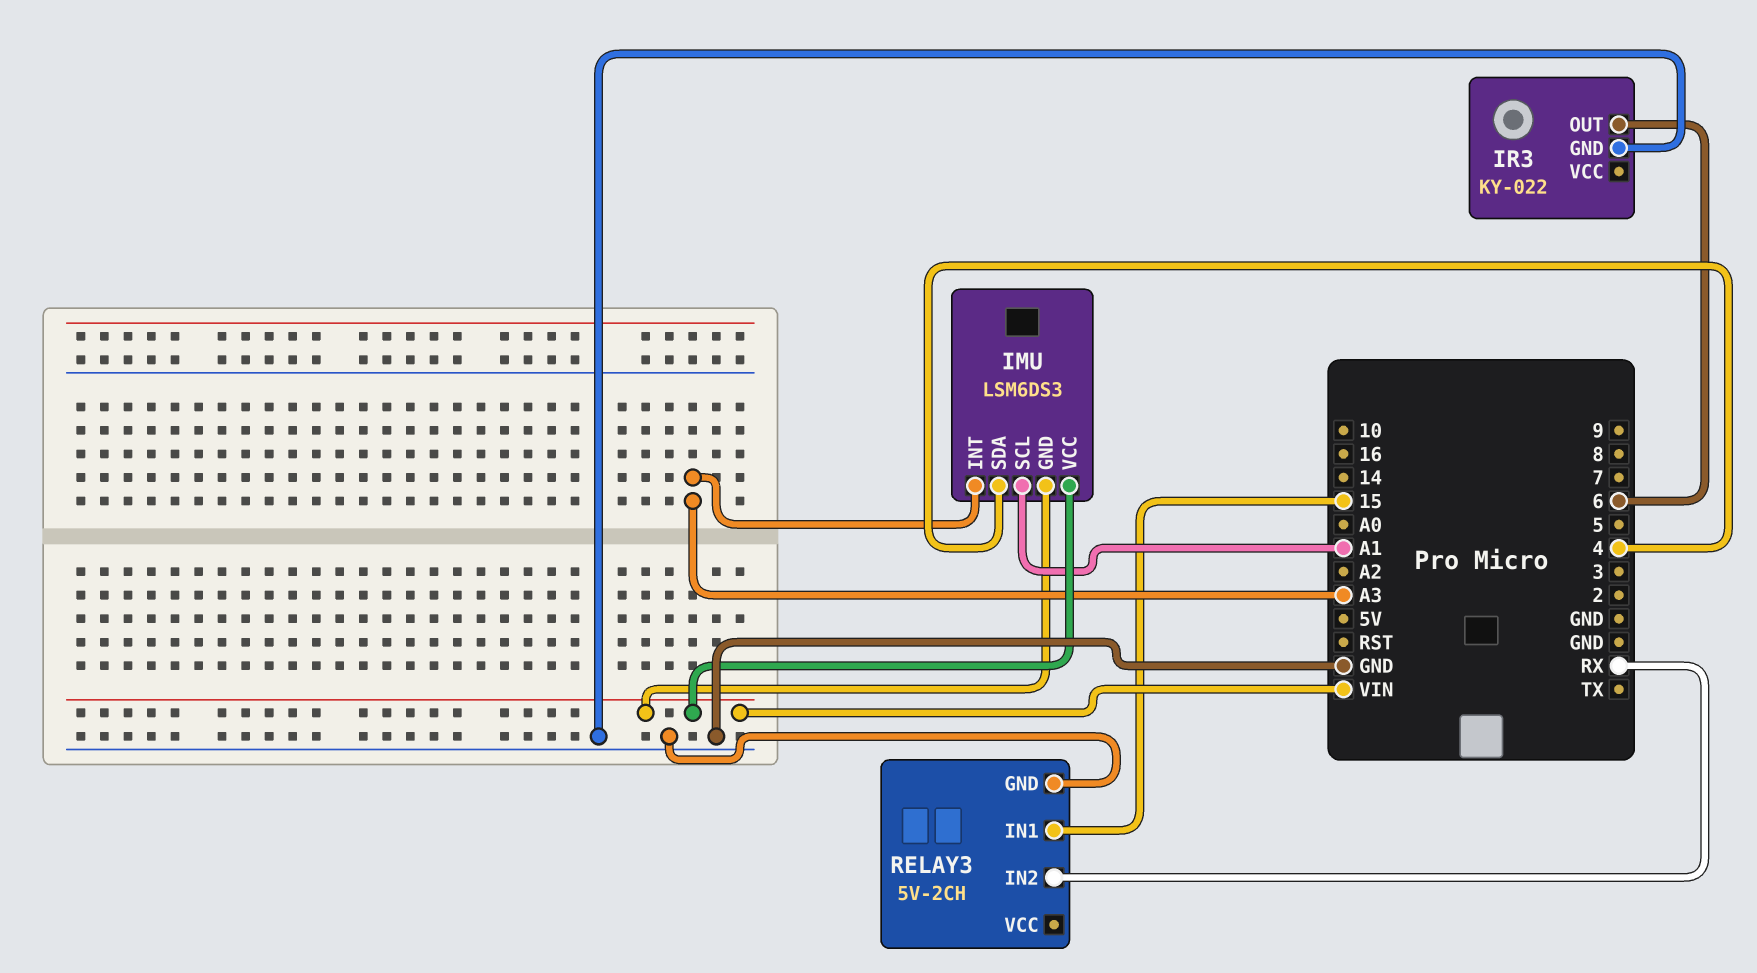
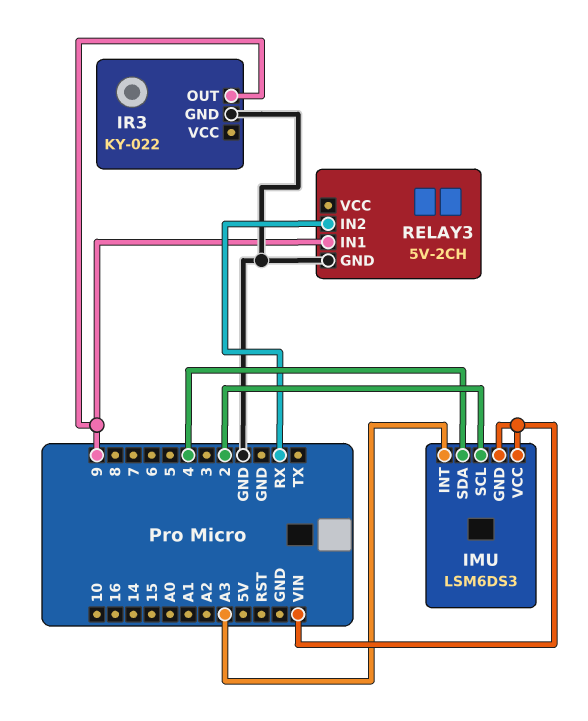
IMU pin SCL: A1 -> 2
IR3 pin OUT: 6 -> 9
RELAY3 pin IN1: 15 -> 9

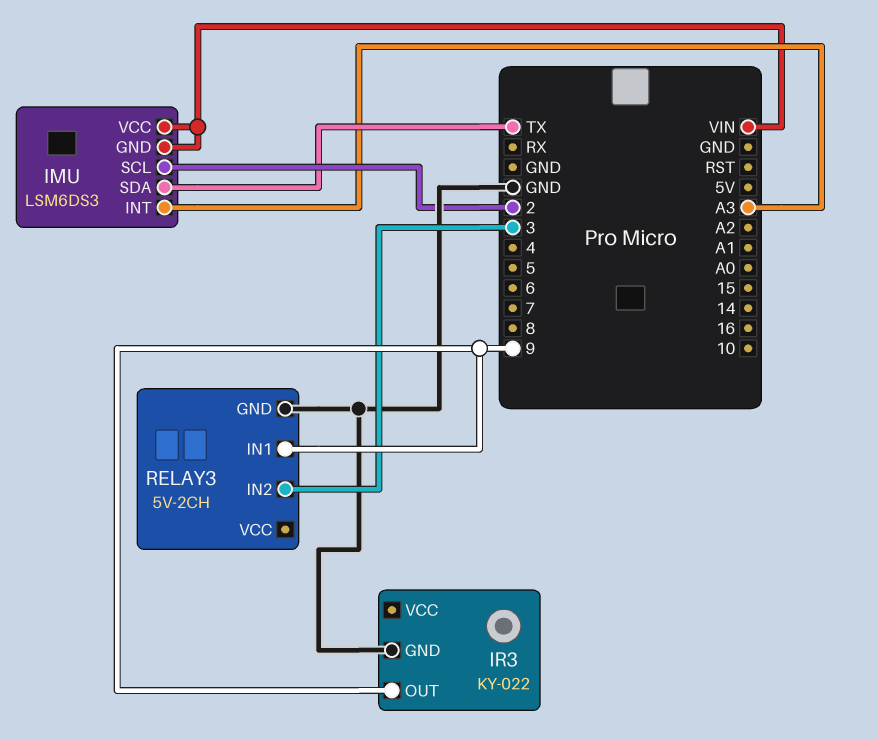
IMU pin SDA: 4 -> TX
RELAY3 pin IN2: RX -> 3

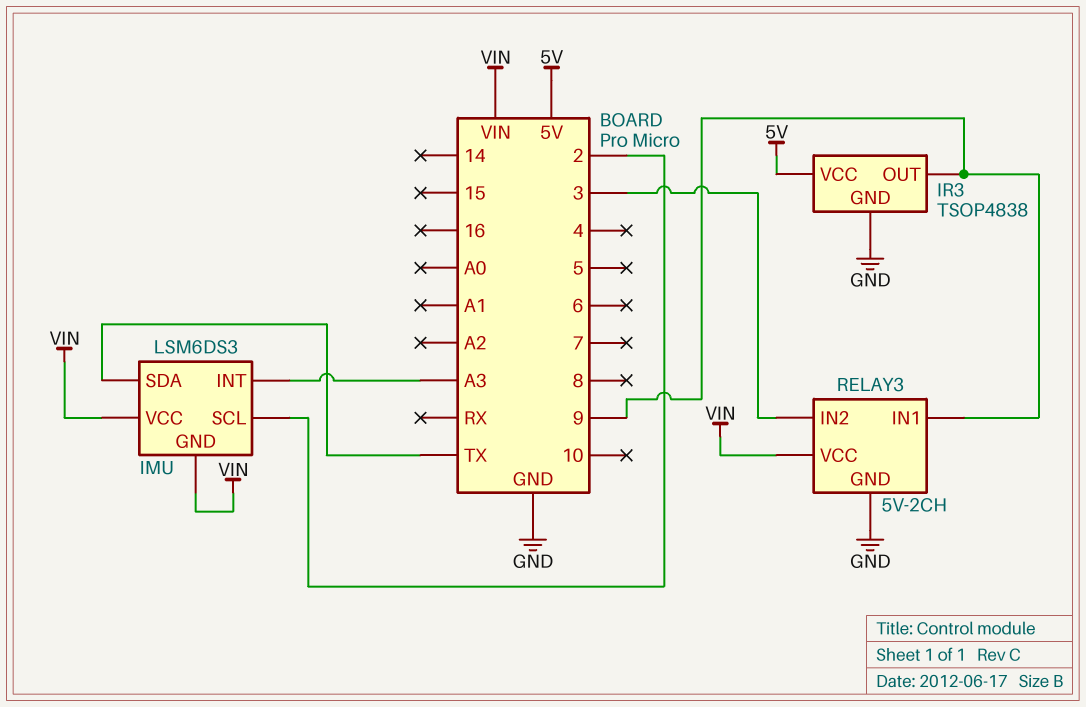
IR3: KY-022 -> TSOP4838
IR3 pin VCC: none -> 5V
RELAY3 pin VCC: none -> VIN

